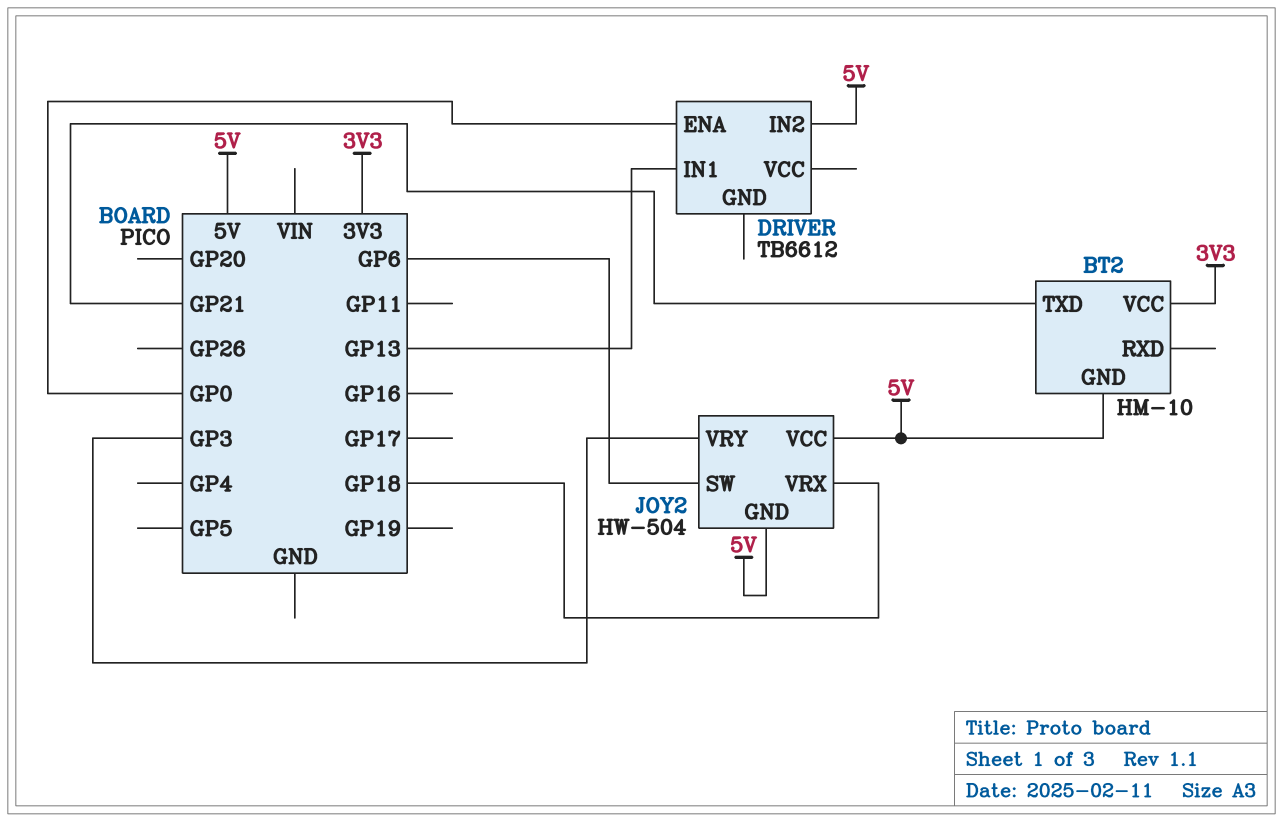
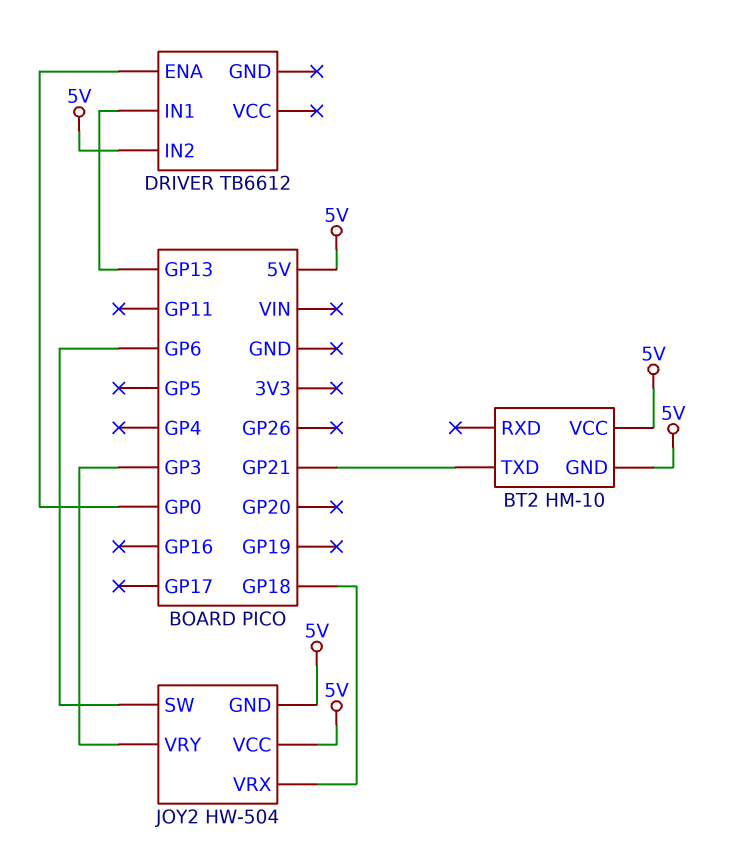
BT2 pin VCC: 3V3 -> 5V

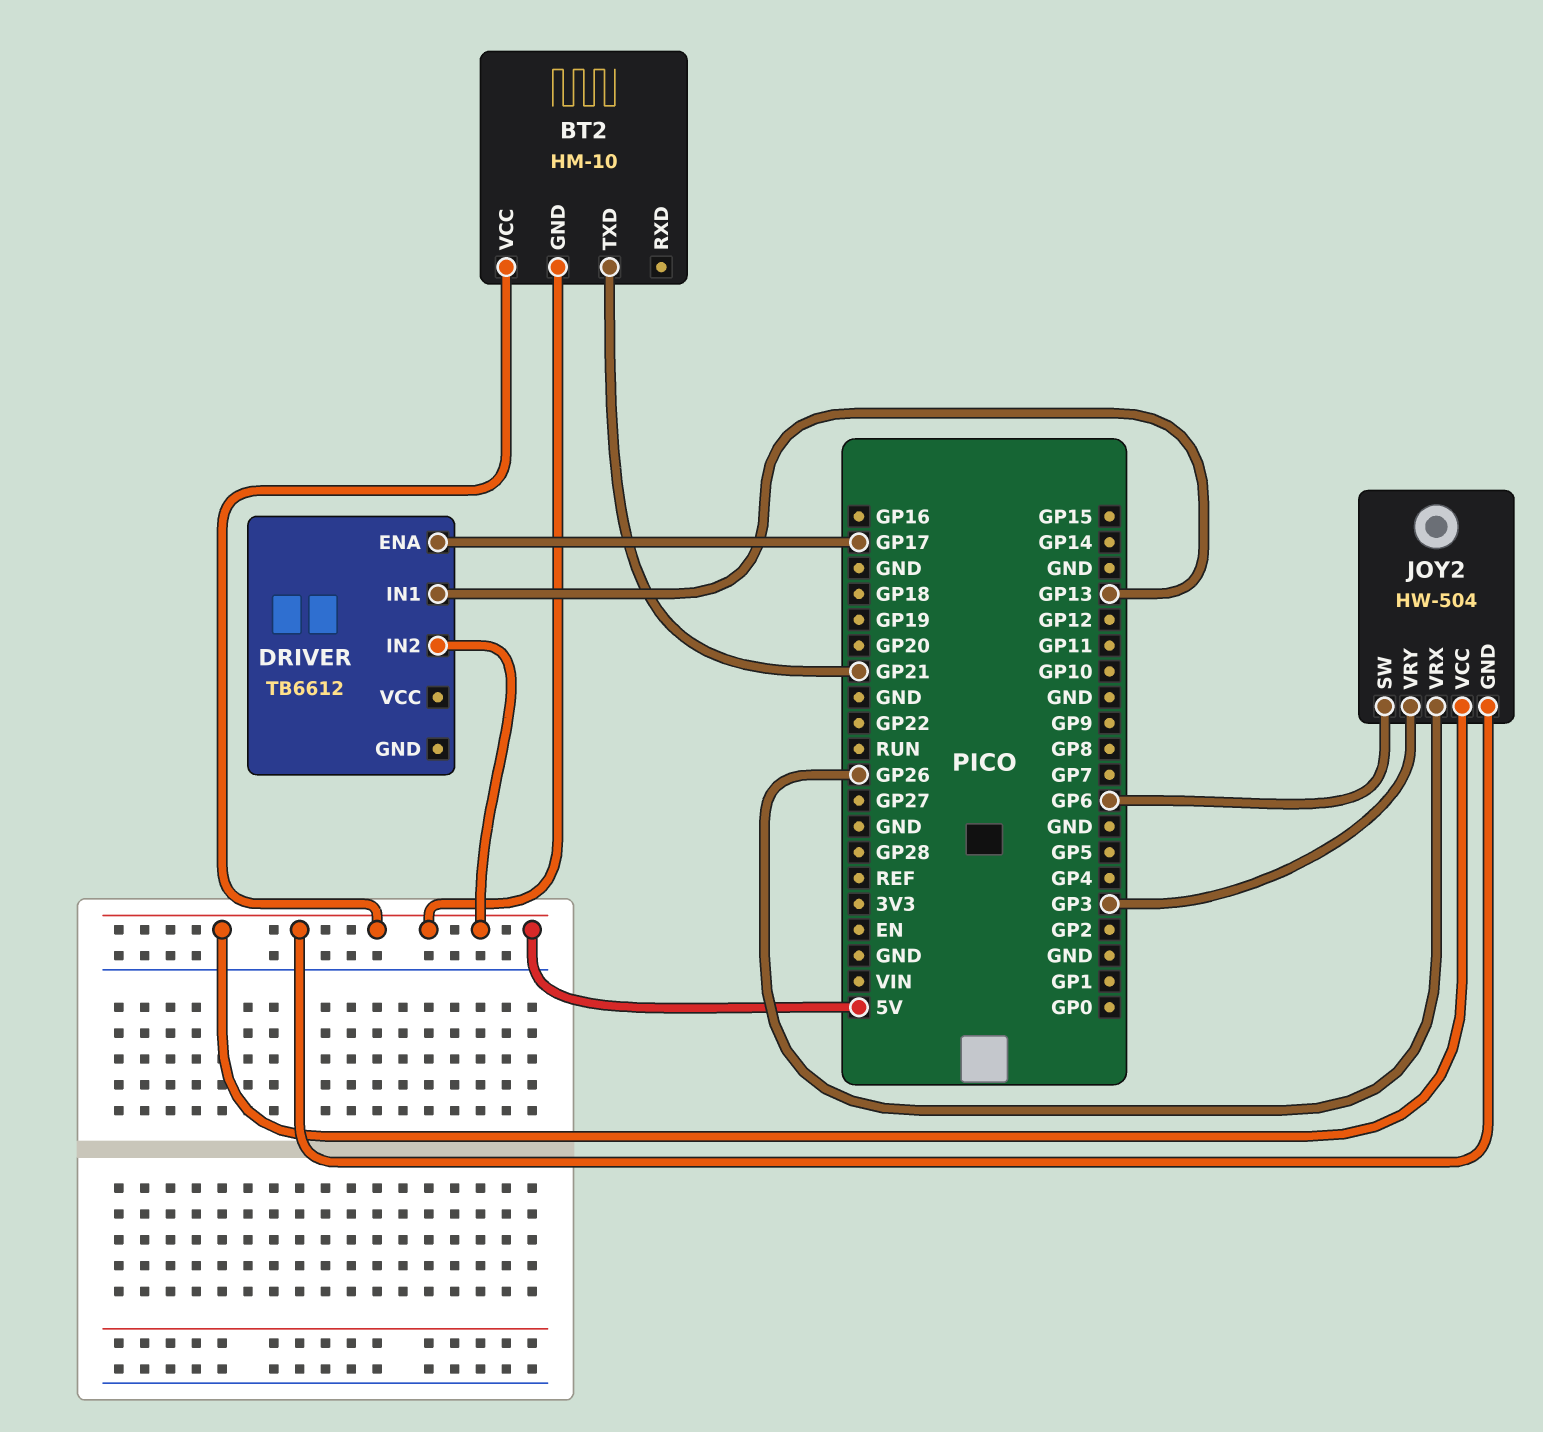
DRIVER pin ENA: GP0 -> GP17
JOY2 pin VRX: GP18 -> GP26

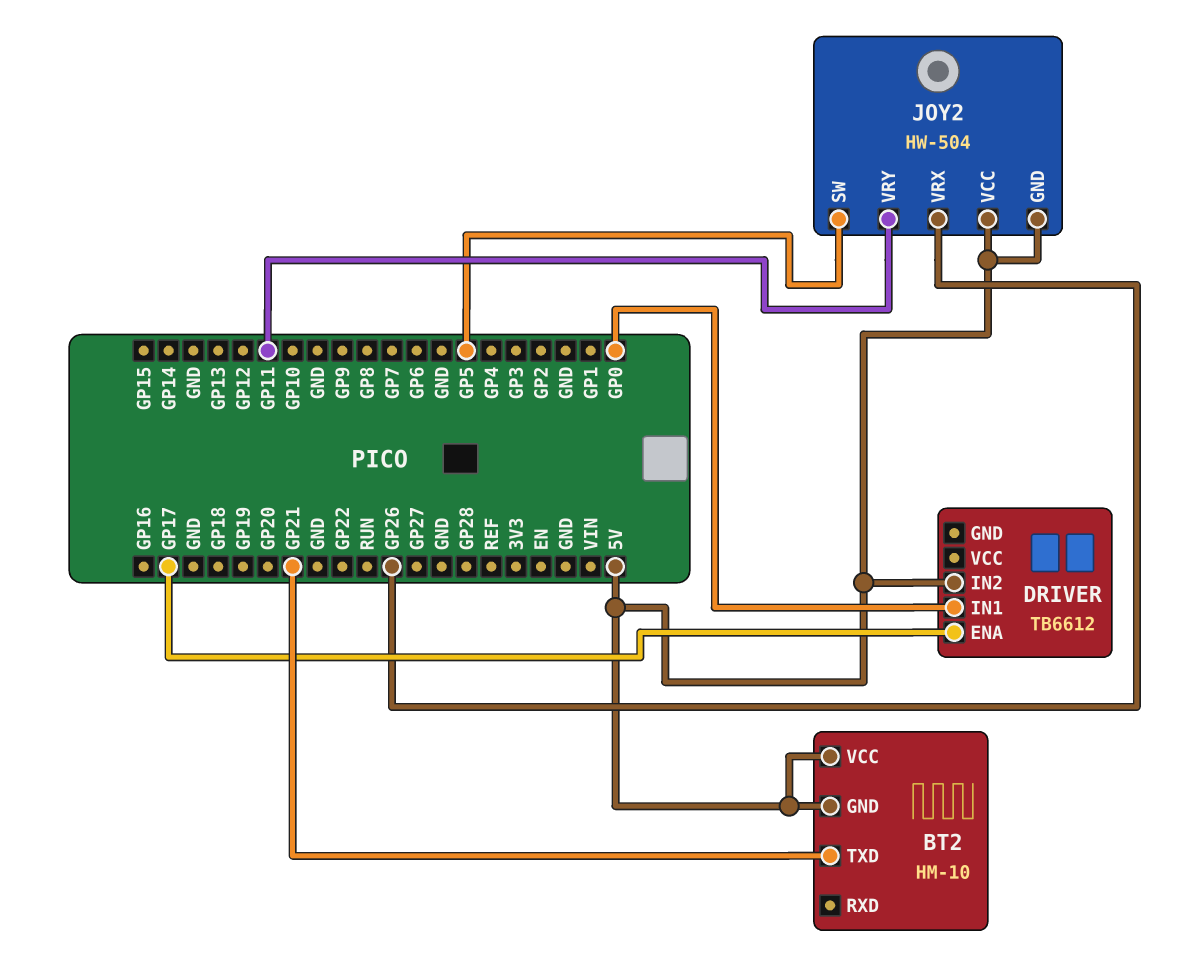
DRIVER pin IN1: GP13 -> GP0
JOY2 pin SW: GP6 -> GP5
JOY2 pin VRY: GP3 -> GP11

